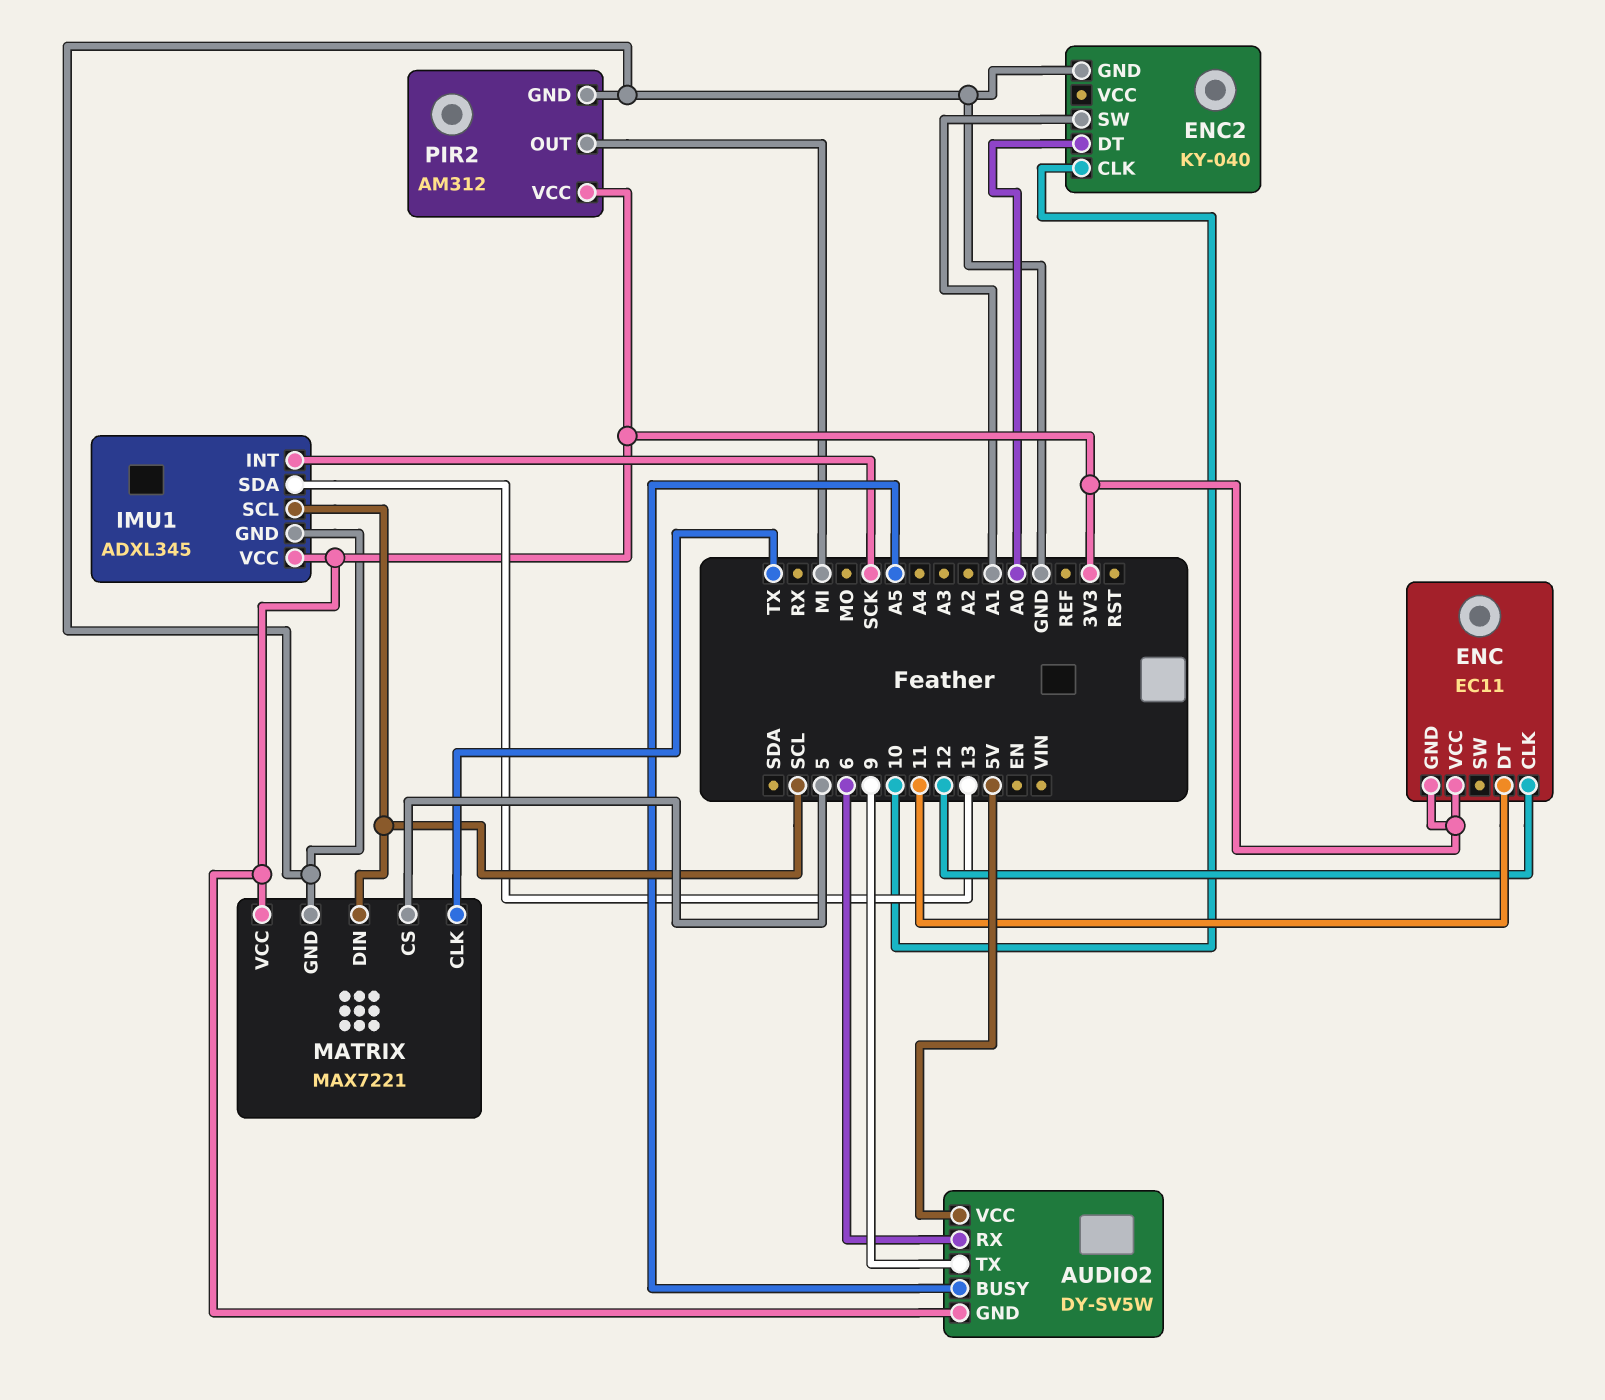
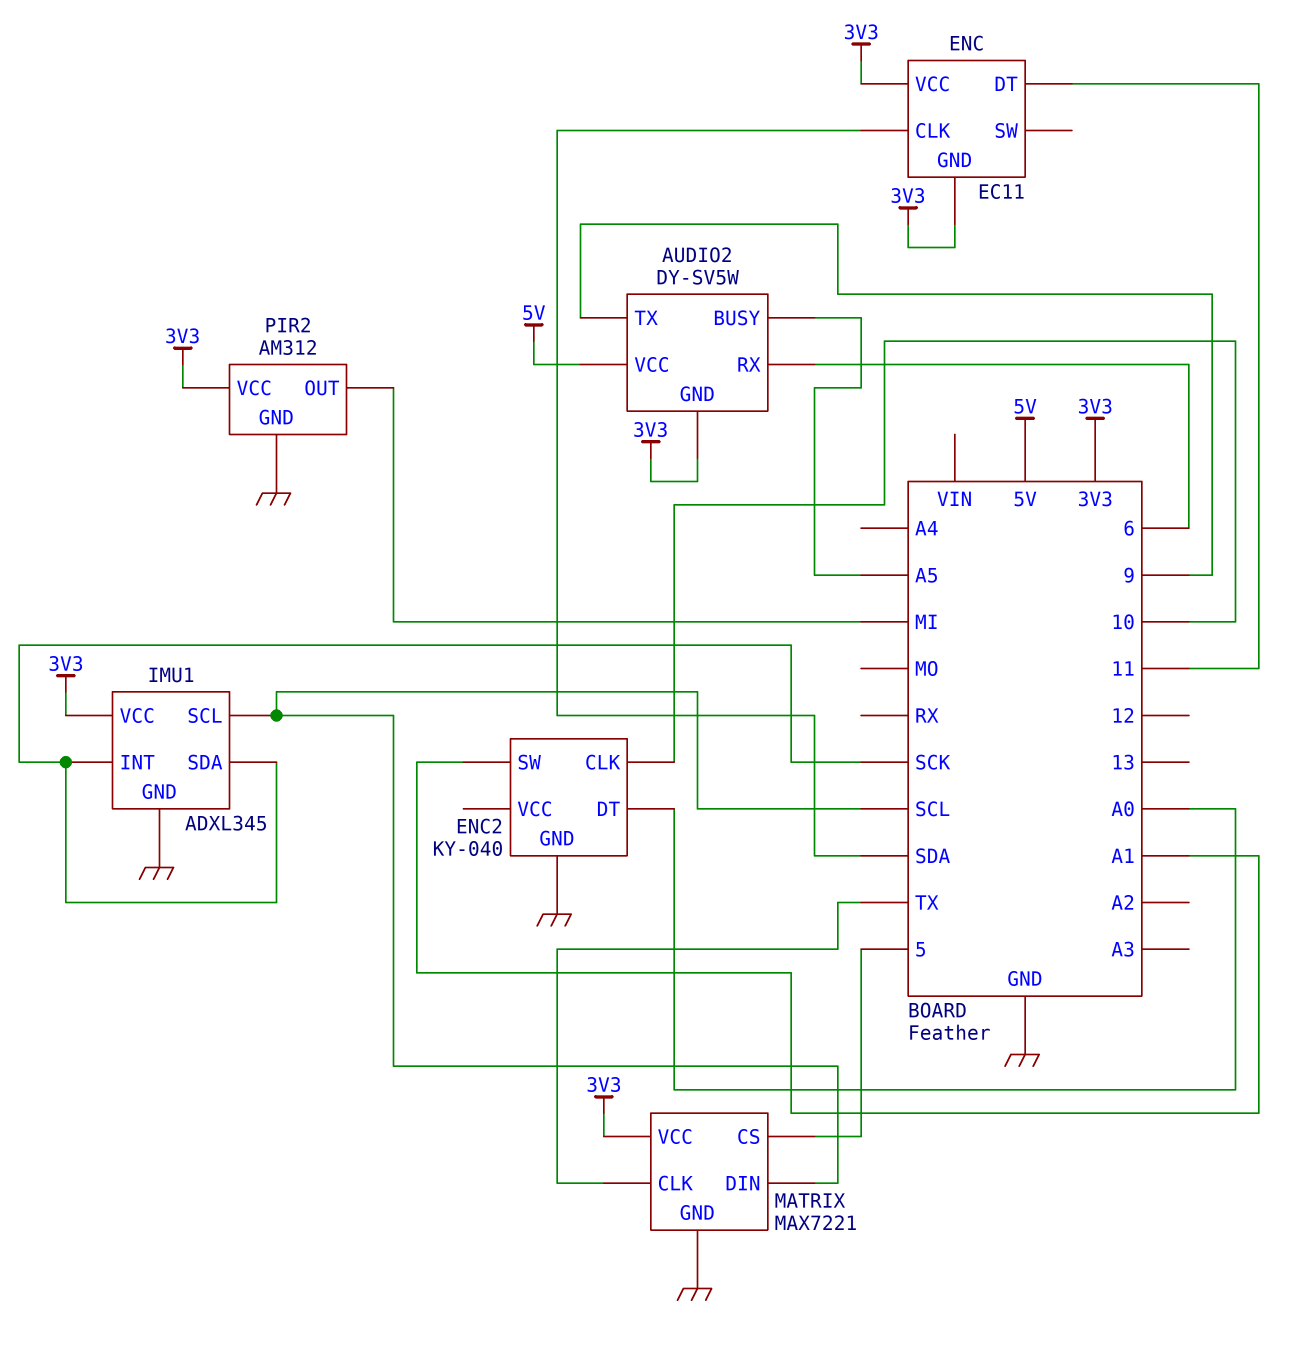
ENC pin CLK: 12 -> SDA
IMU1 pin SDA: 13 -> SCK

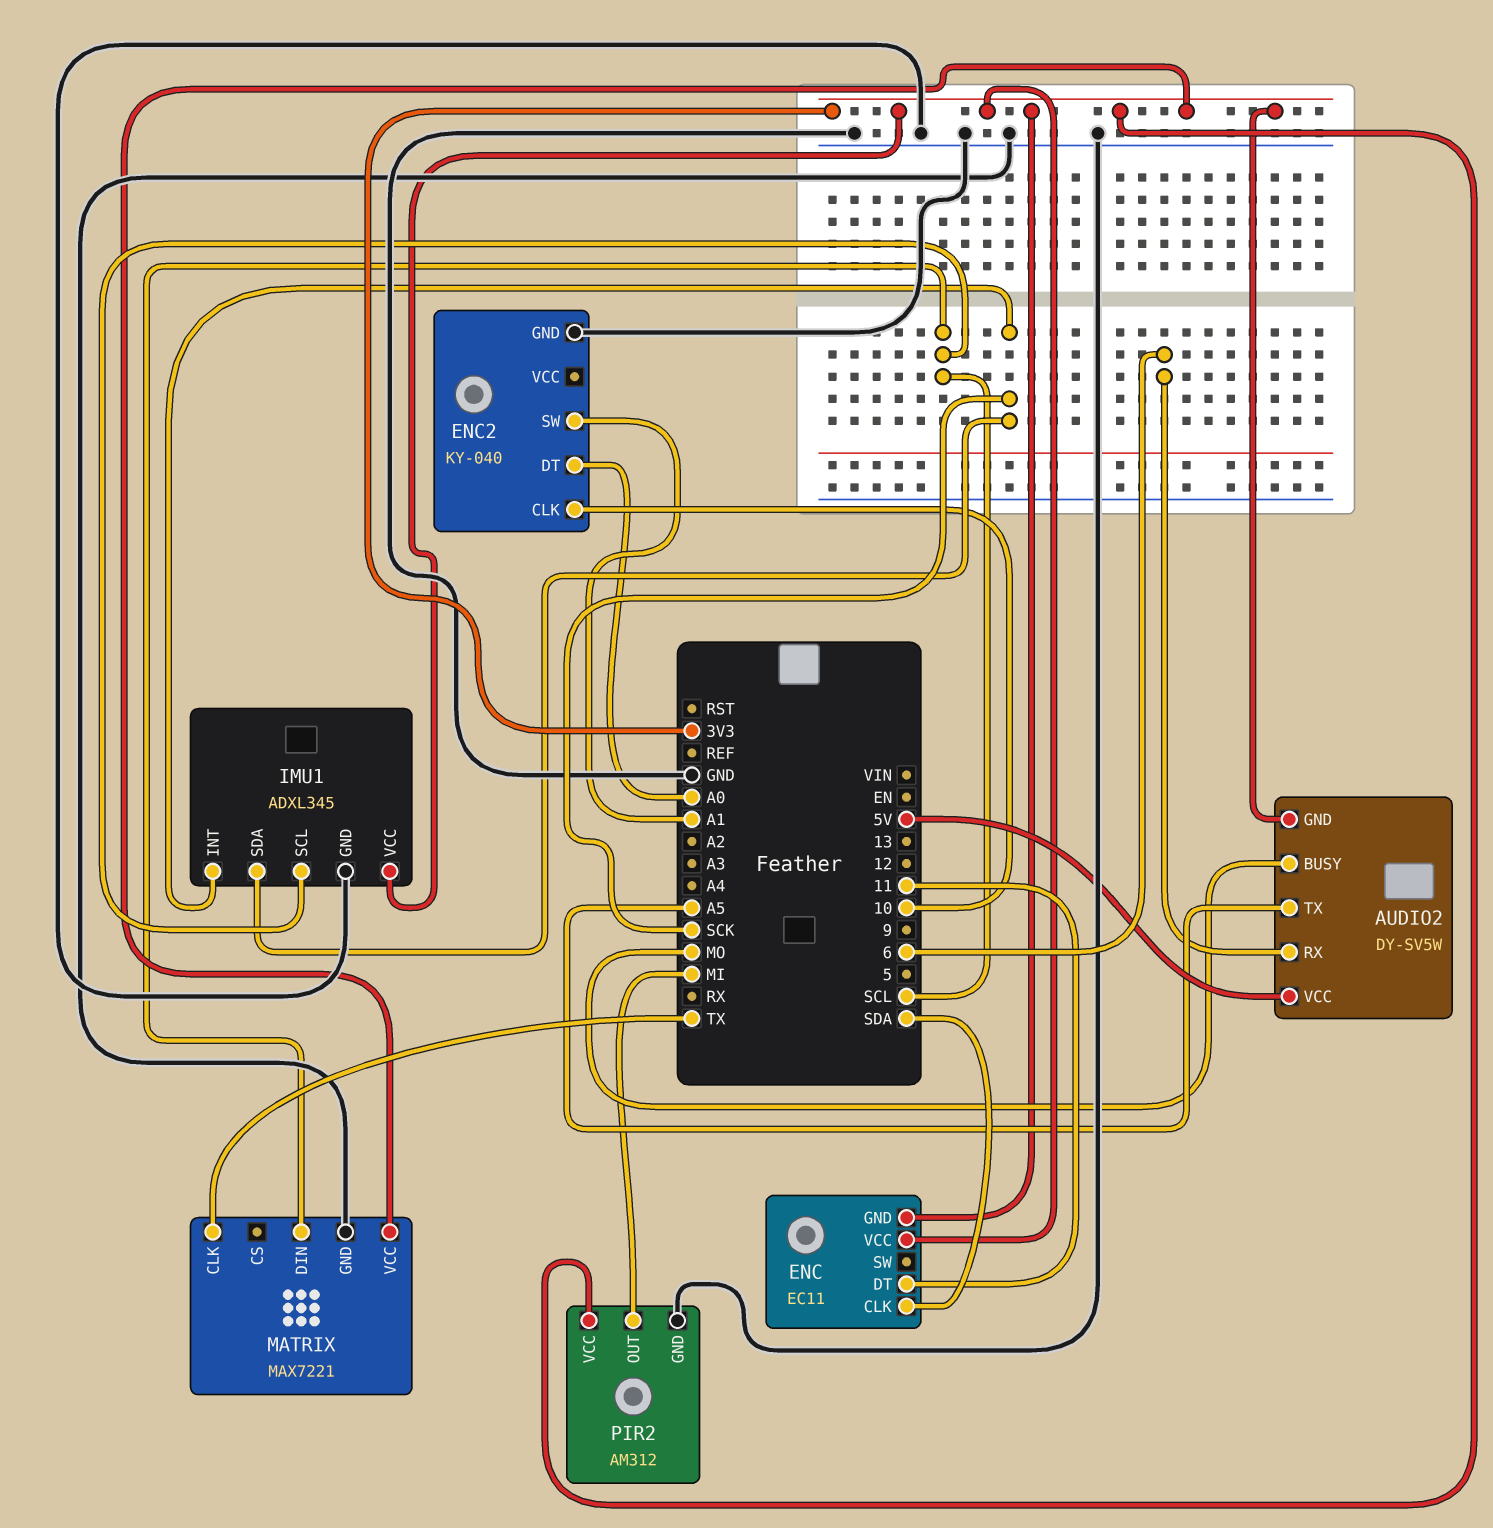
AUDIO2 pin BUSY: A5 -> MO
AUDIO2 pin TX: 9 -> A5
MATRIX pin CS: 5 -> none

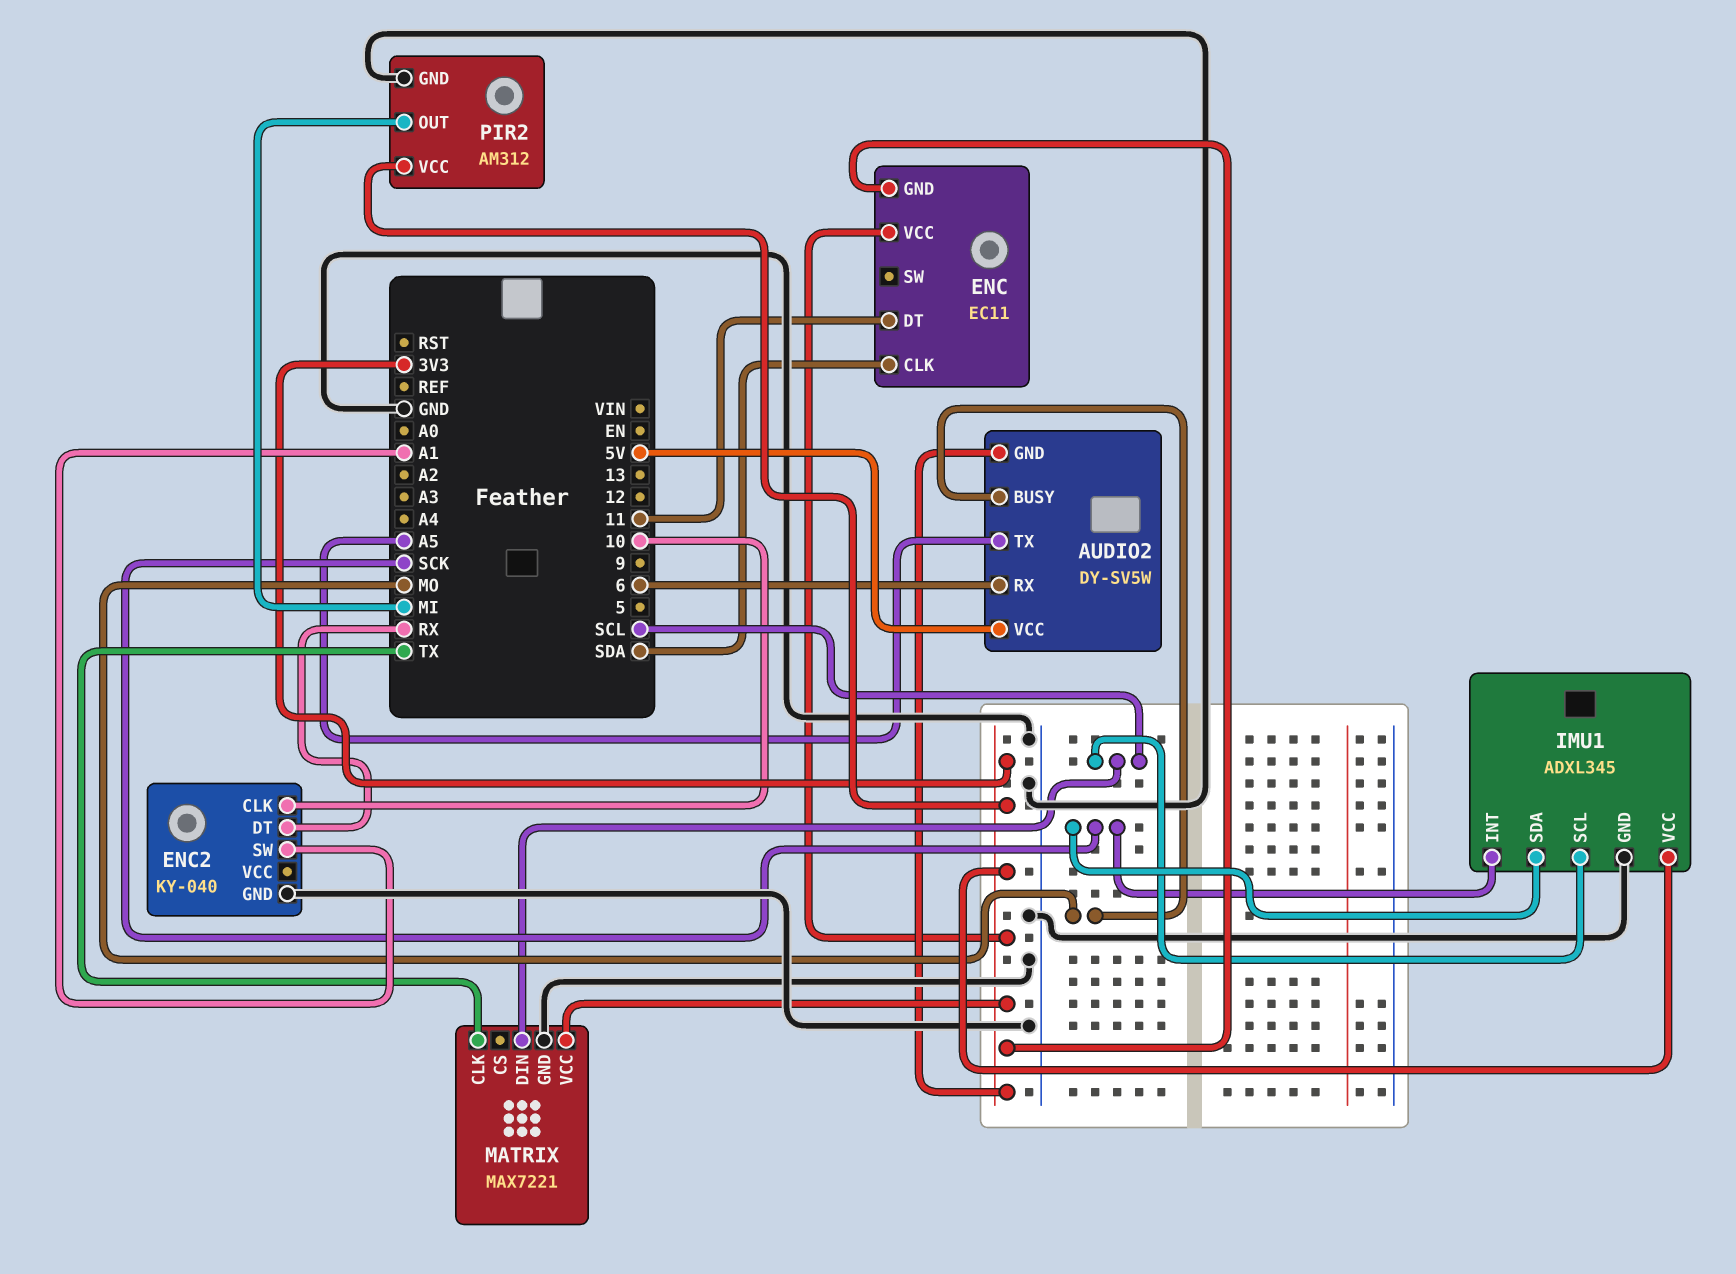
ENC2 pin DT: A0 -> RX

